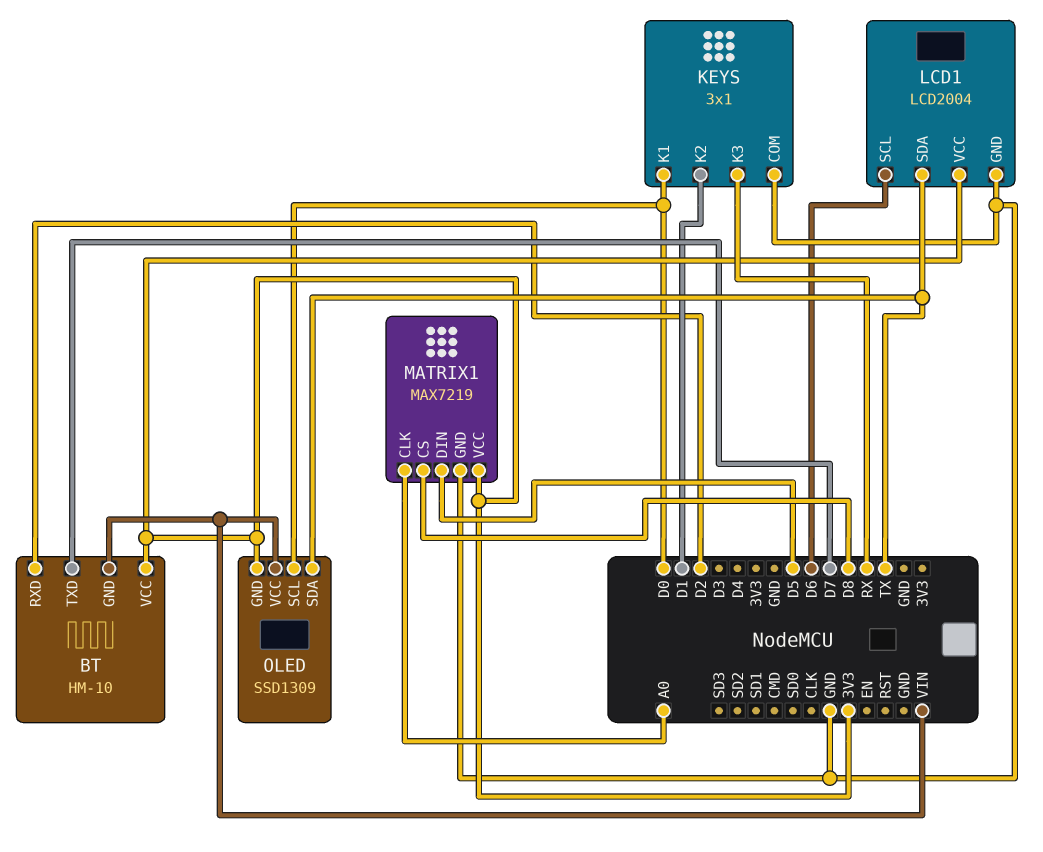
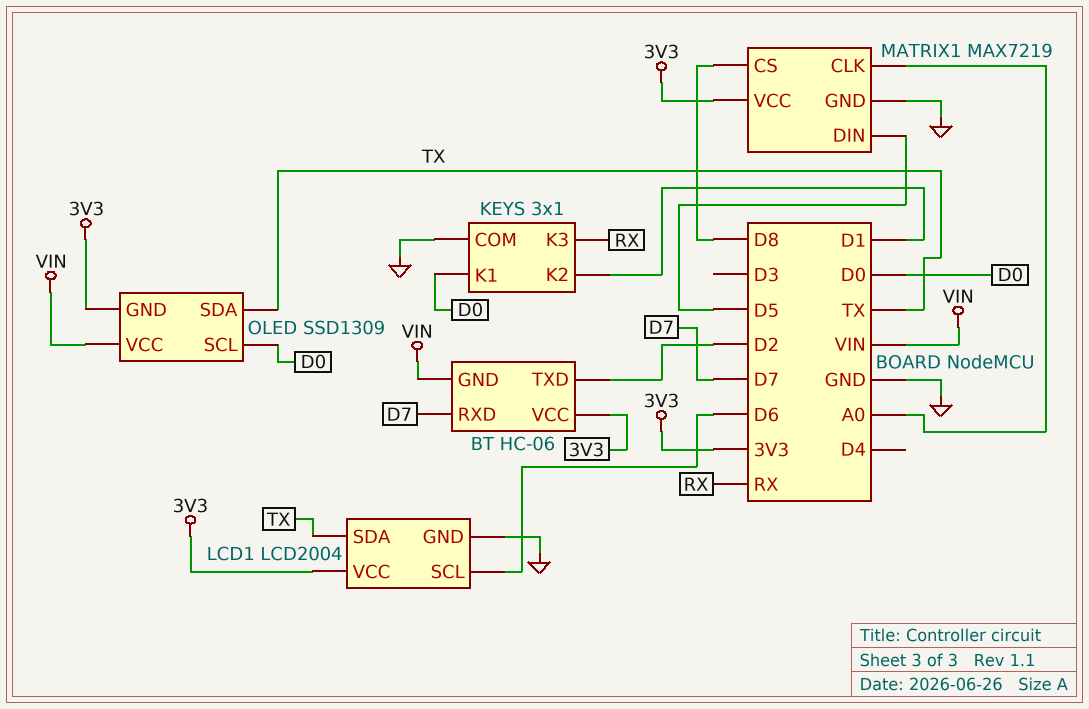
BT: HM-10 -> HC-06
BT pin RXD: D2 -> D7
BT pin TXD: D7 -> D2

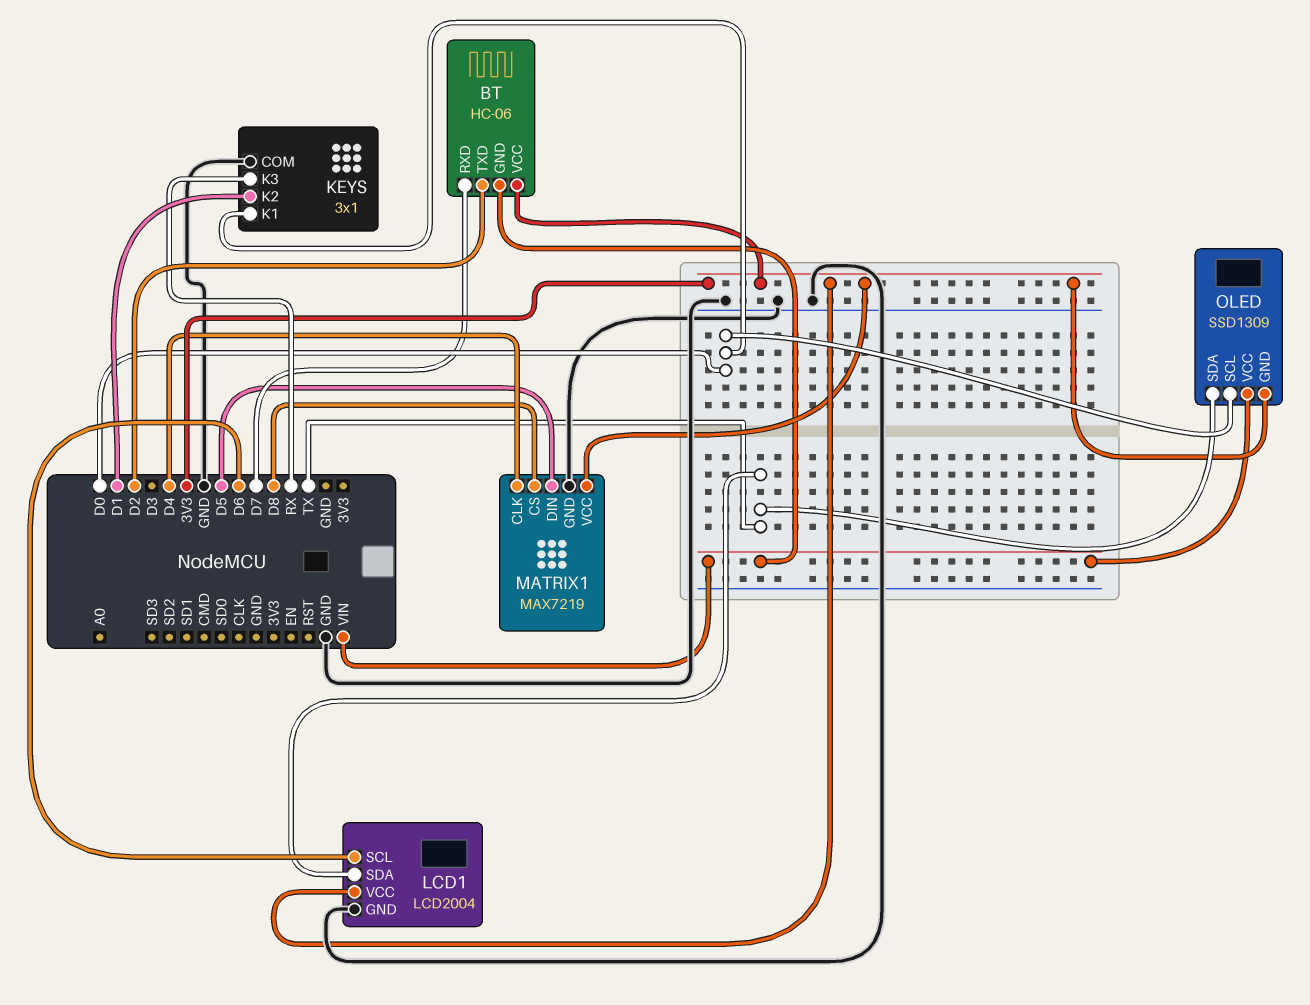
MATRIX1 pin CLK: A0 -> D4

